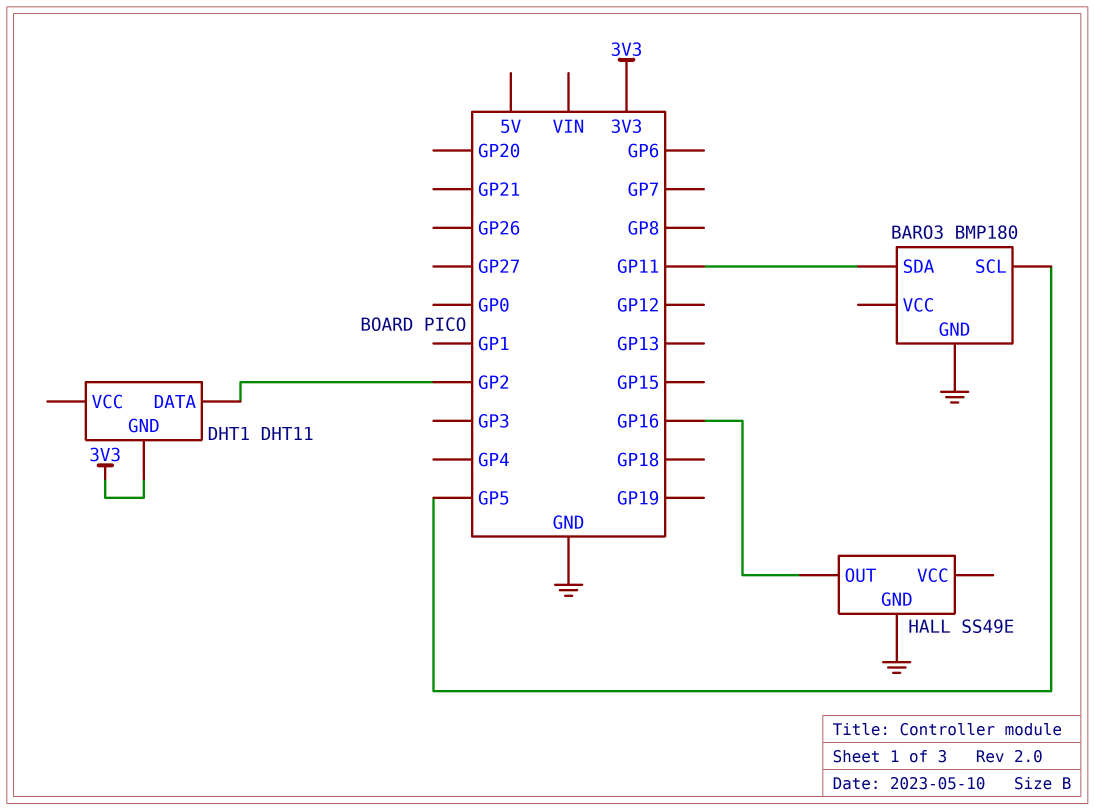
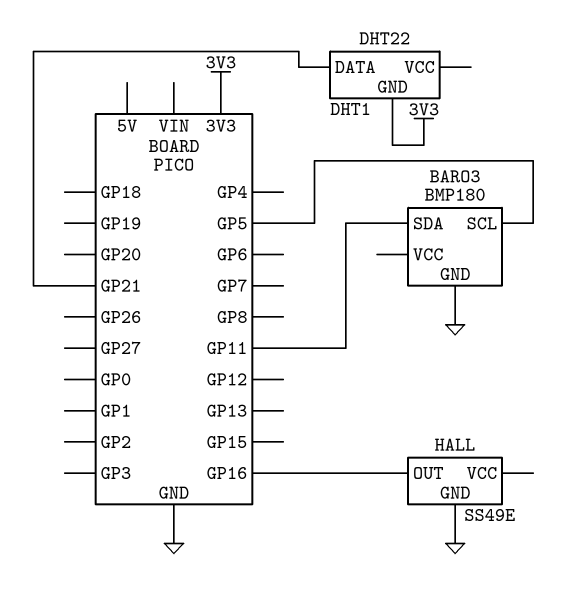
DHT1: DHT11 -> DHT22
DHT1 pin DATA: GP2 -> GP21

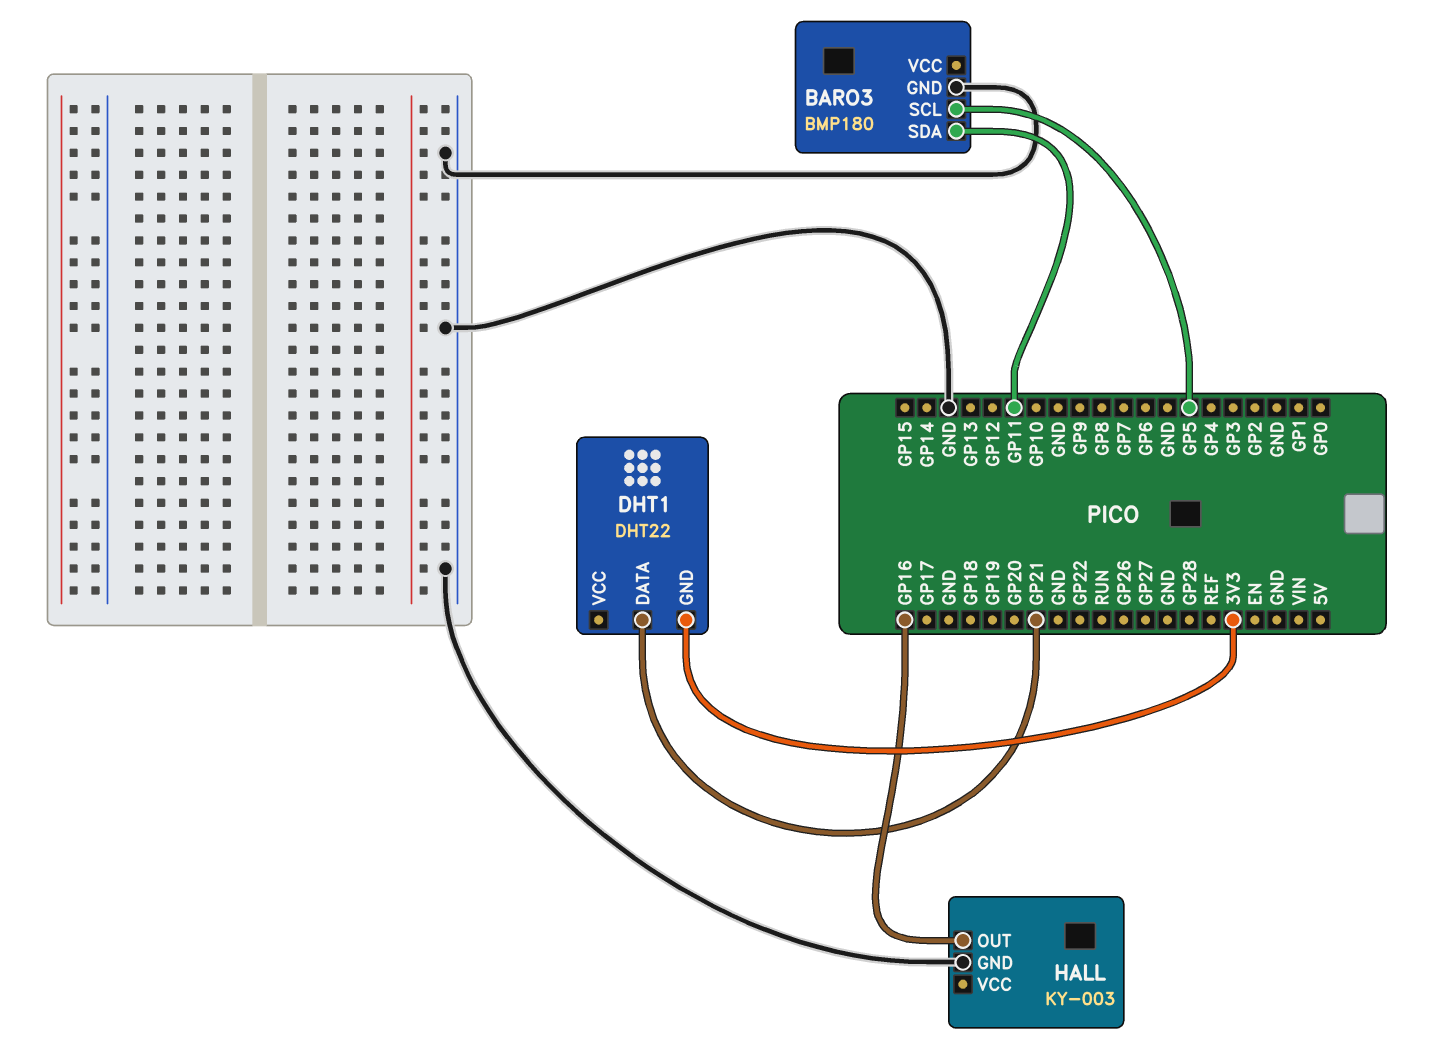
HALL: SS49E -> KY-003

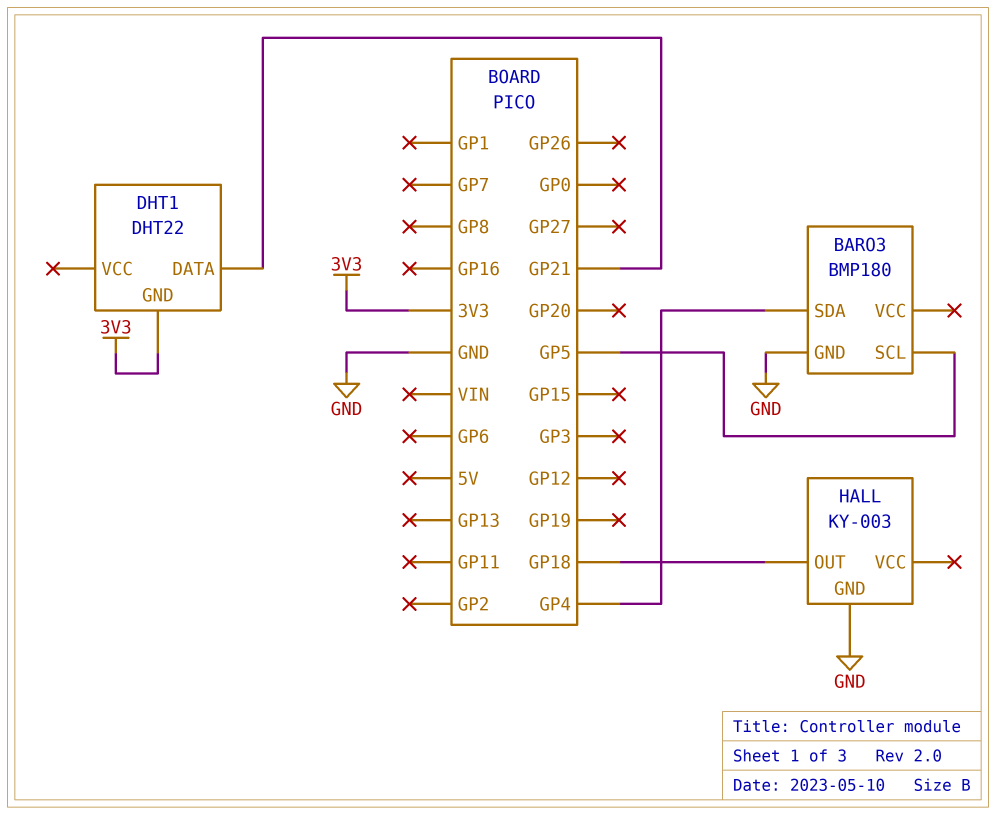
BARO3 pin SDA: GP11 -> GP4
HALL pin OUT: GP16 -> GP18

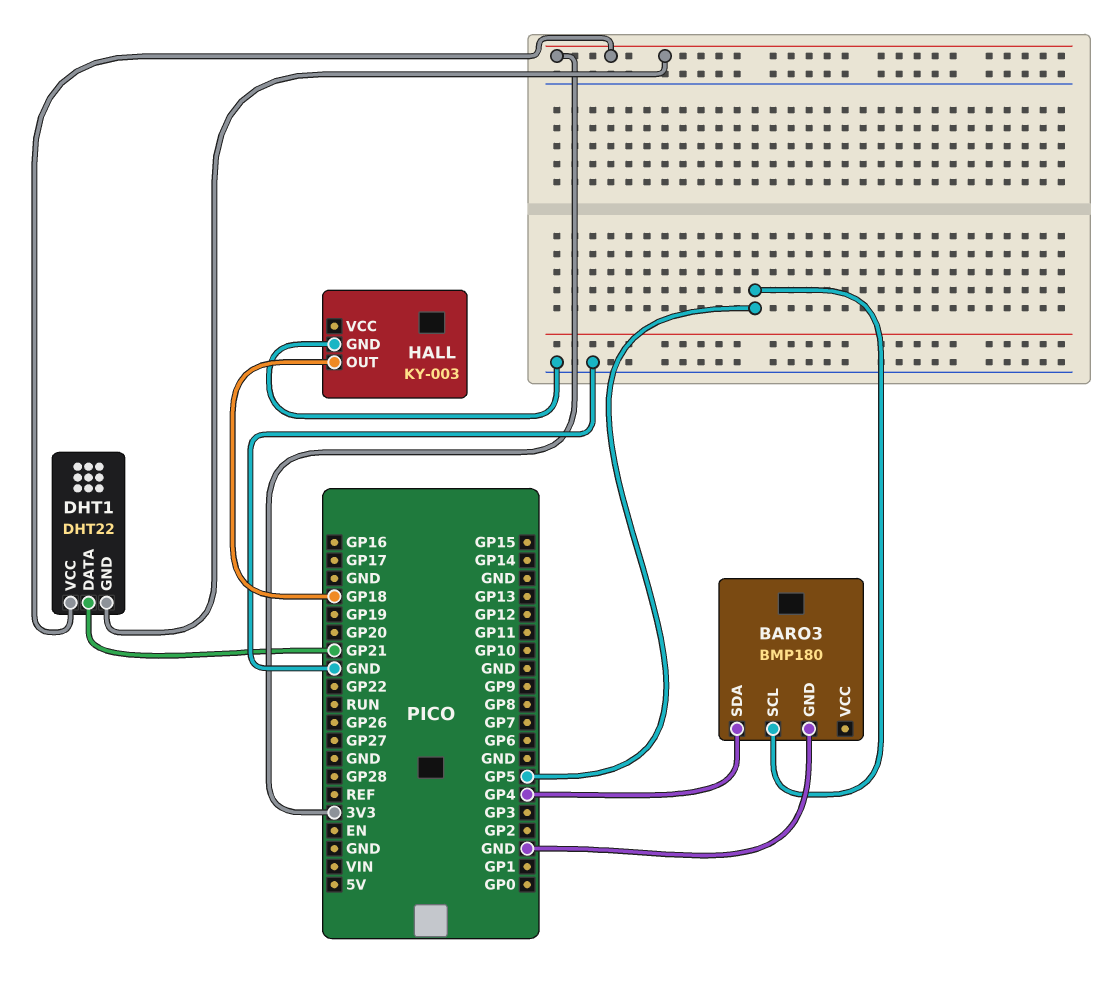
DHT1 pin VCC: none -> 3V3

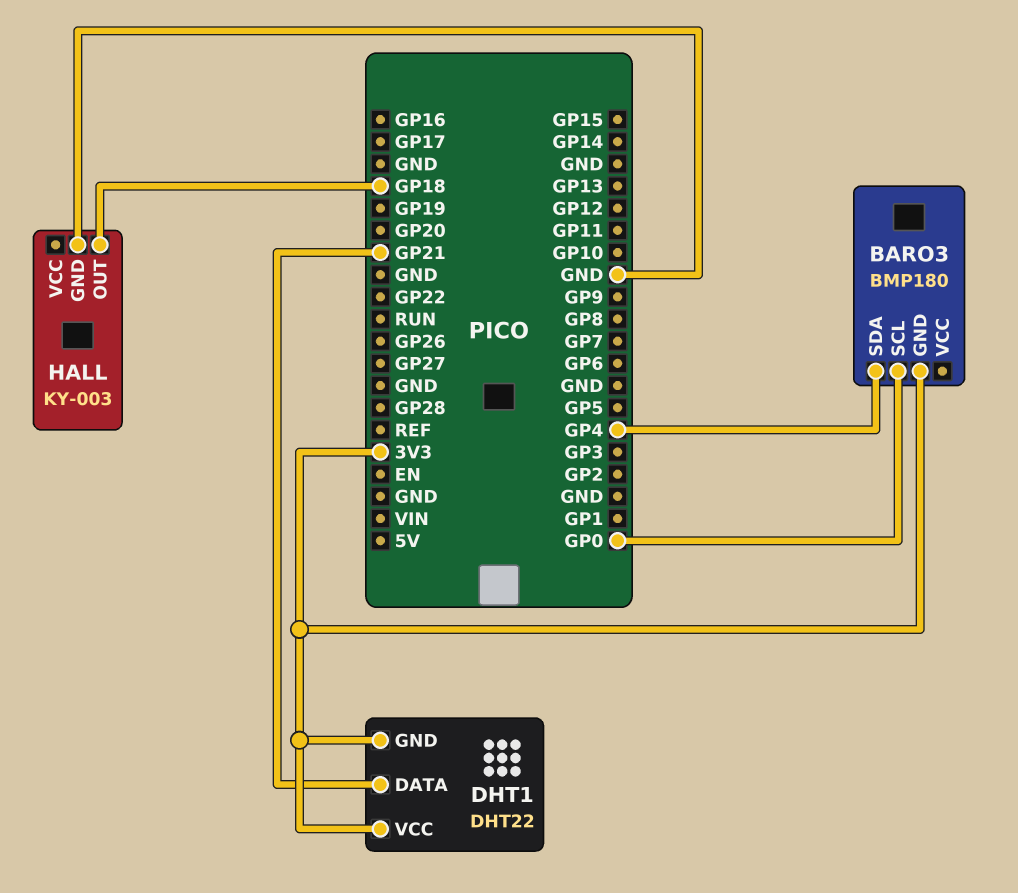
BARO3 pin GND: GND -> 3V3
BARO3 pin SCL: GP5 -> GP0

